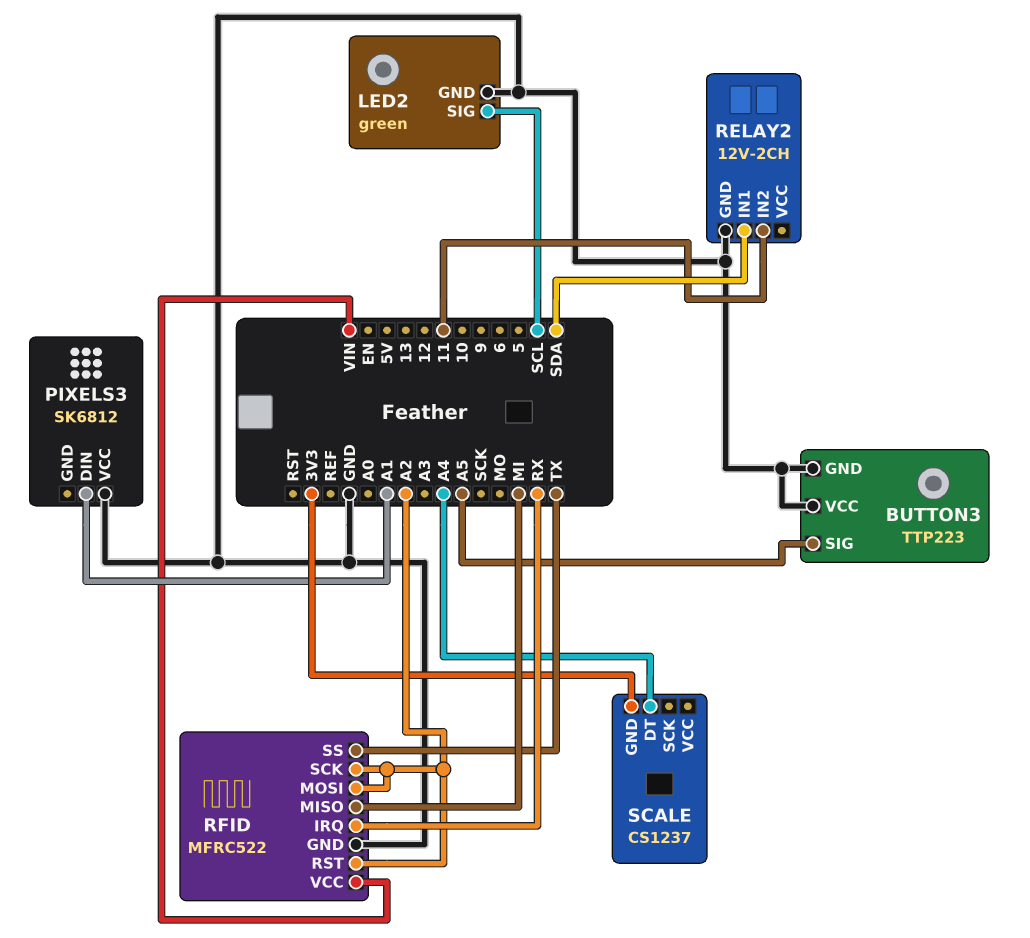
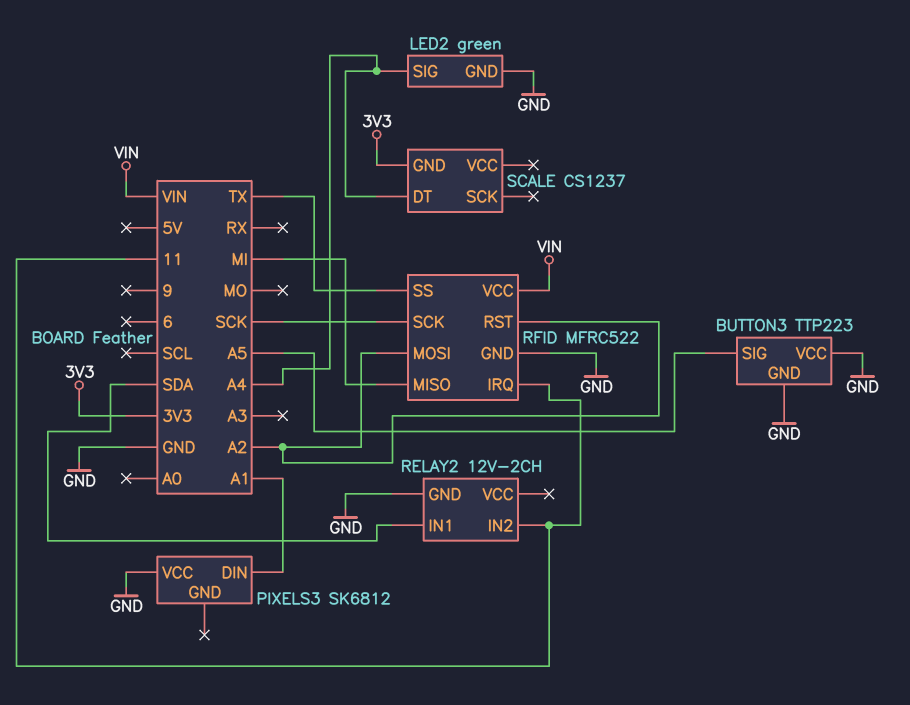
LED2 pin SIG: SCL -> A4
RFID pin IRQ: RX -> 11
RFID pin SCK: A2 -> SCK

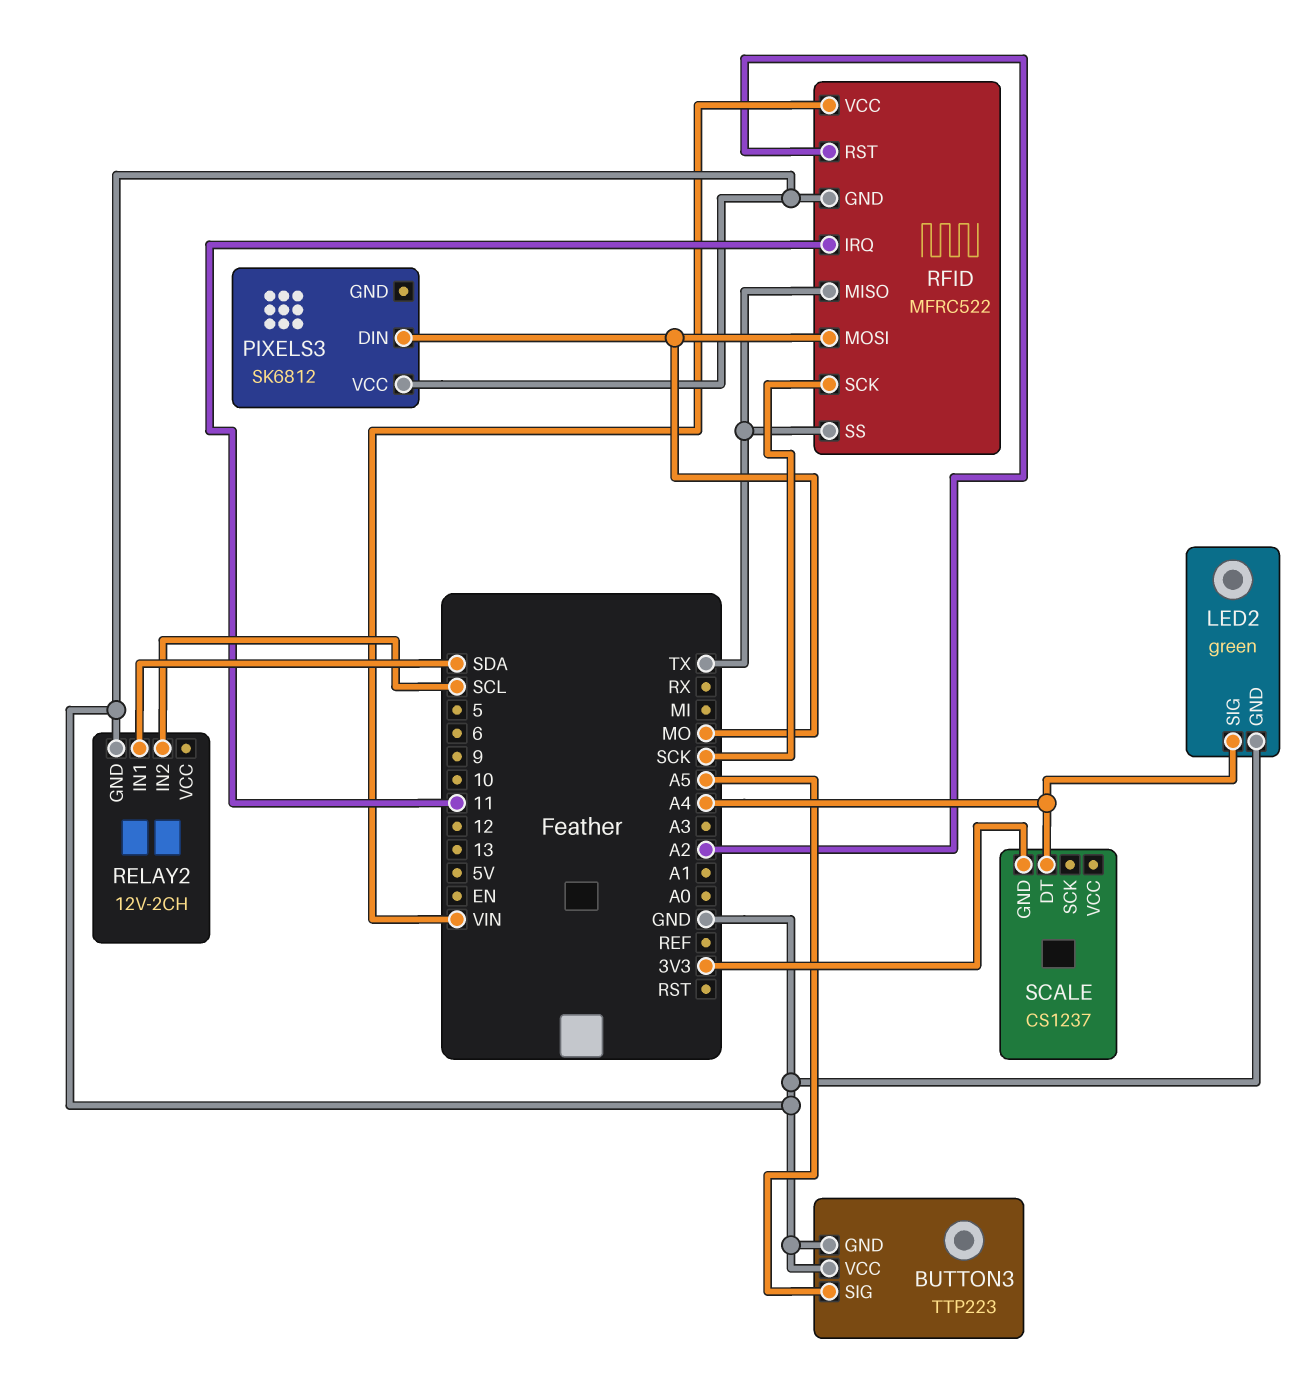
PIXELS3 pin DIN: A1 -> MO
RELAY2 pin IN2: 11 -> SCL
RFID pin MISO: MI -> TX
RFID pin MOSI: A2 -> MO

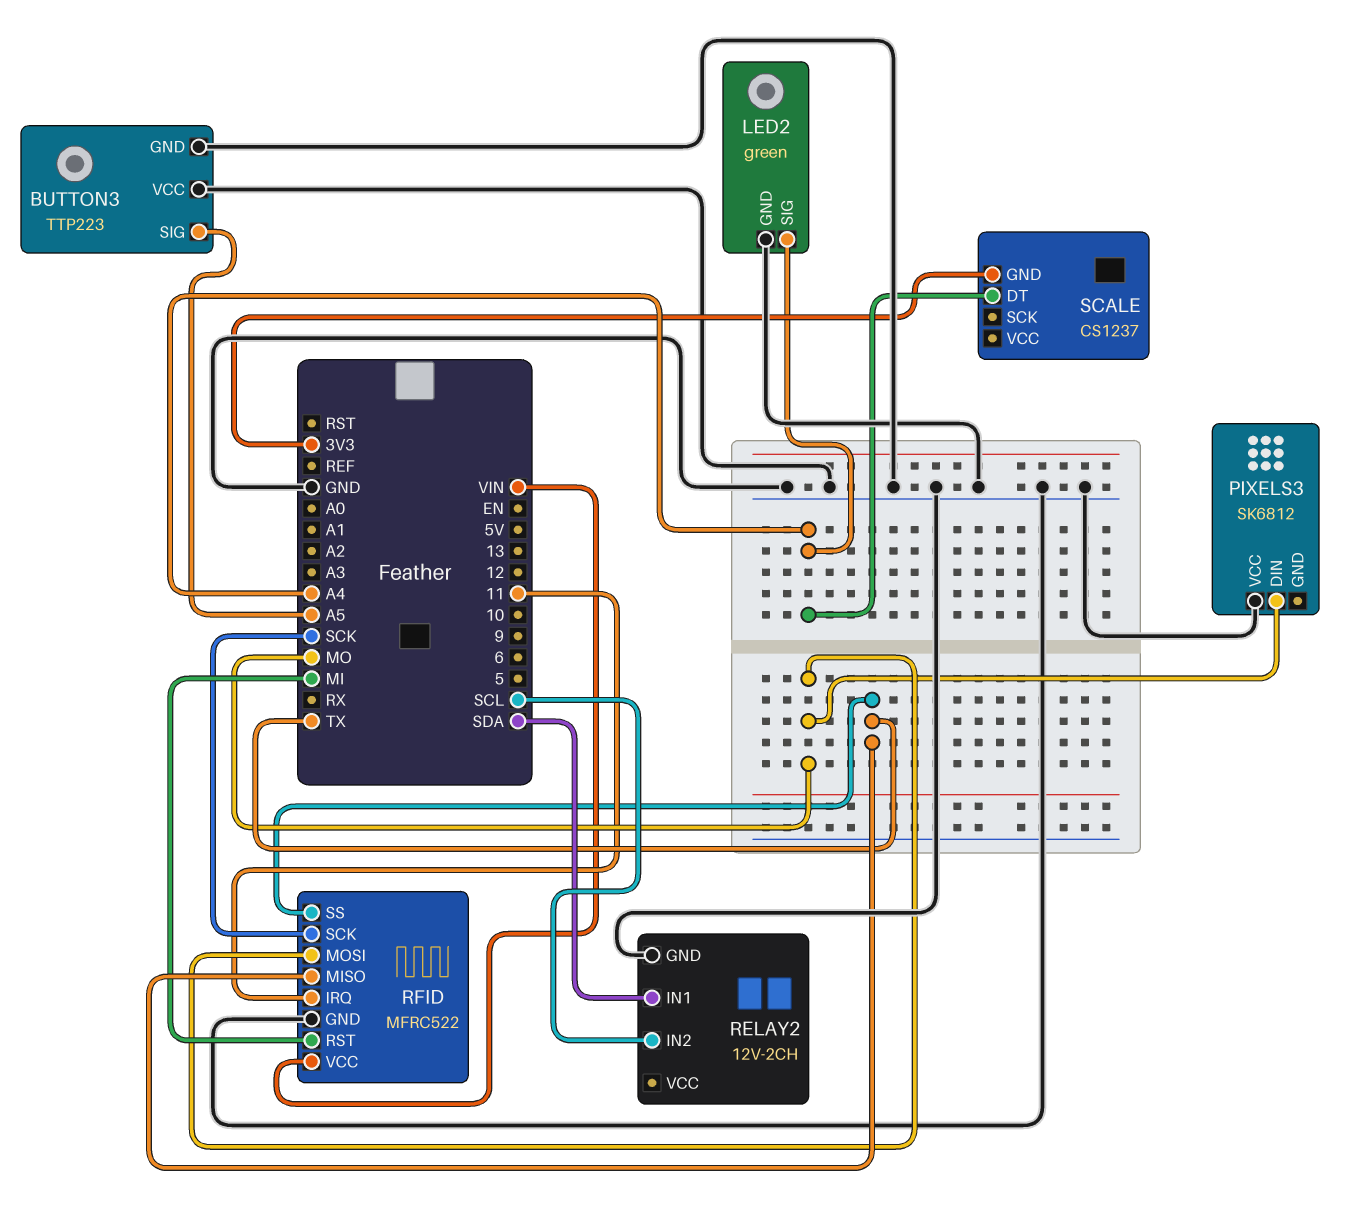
RFID pin RST: A2 -> MI

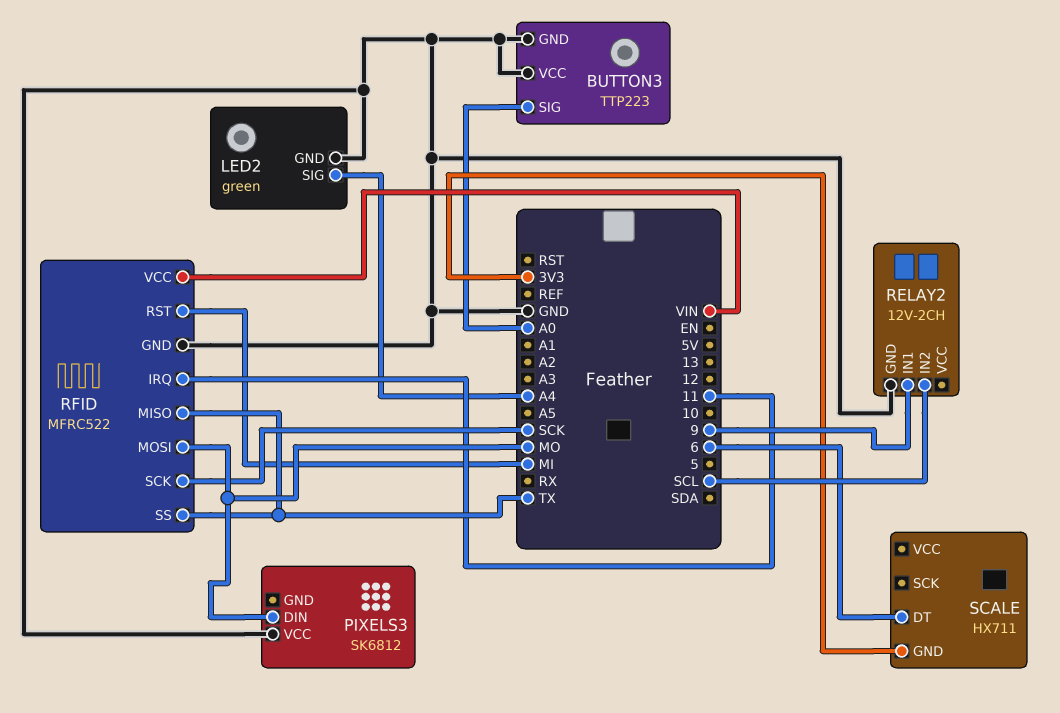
BUTTON3 pin SIG: A5 -> A0
RELAY2 pin IN1: SDA -> 9
SCALE: CS1237 -> HX711
SCALE pin DT: A4 -> 6

